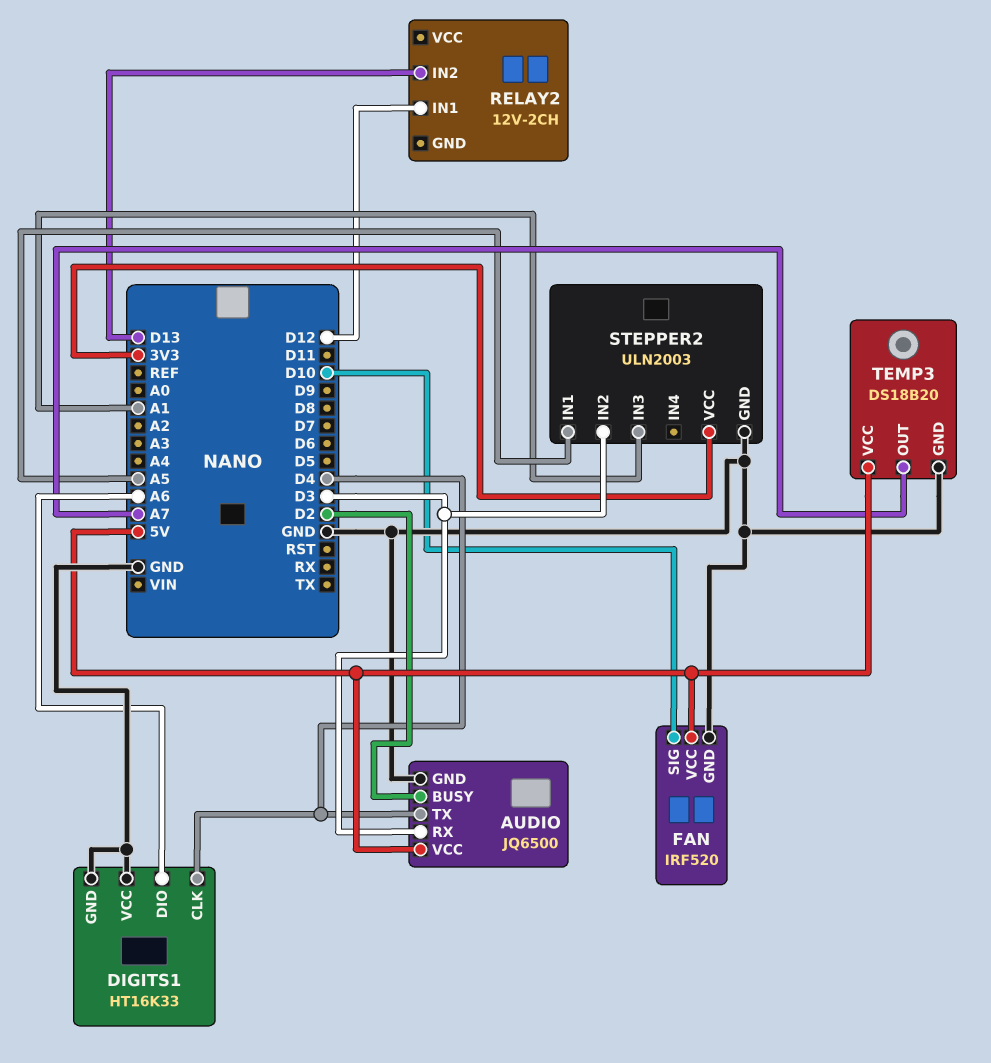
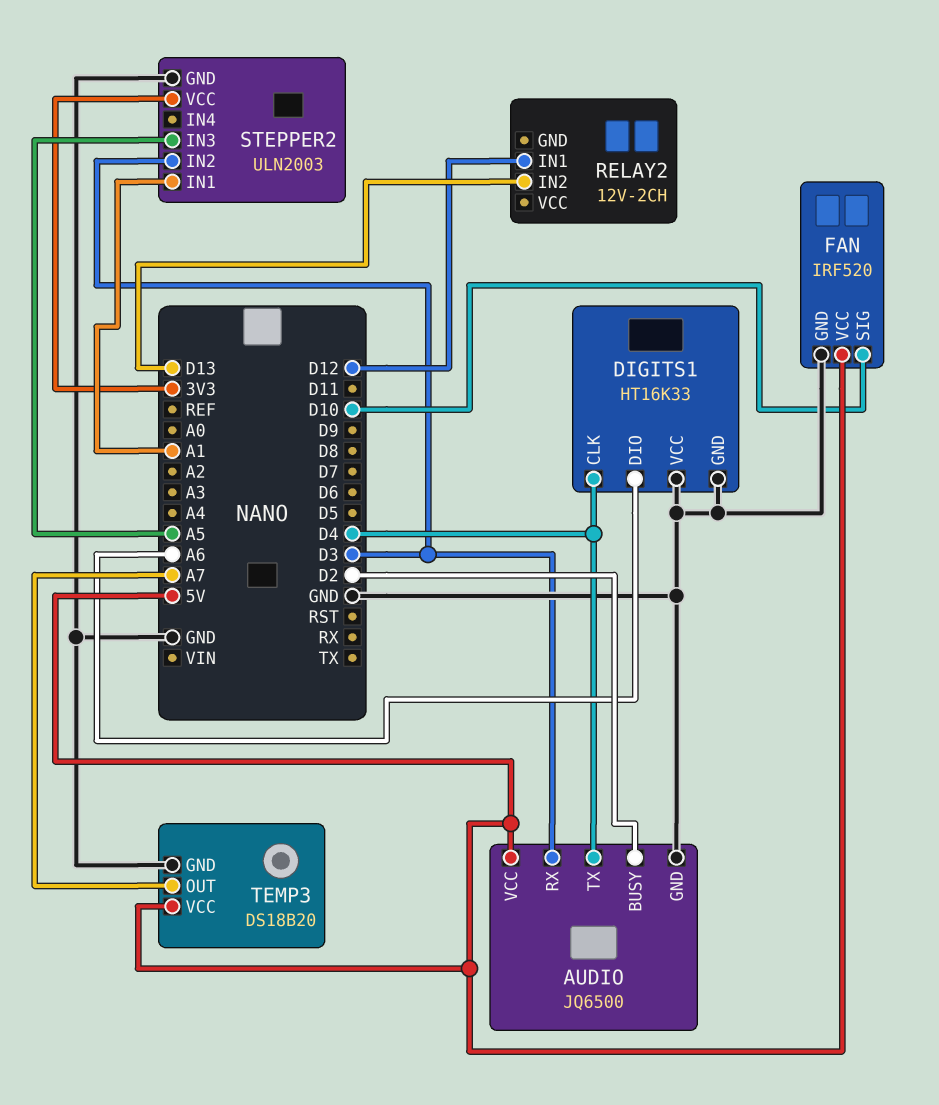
STEPPER2 pin IN1: A5 -> A1
STEPPER2 pin IN3: A1 -> A5

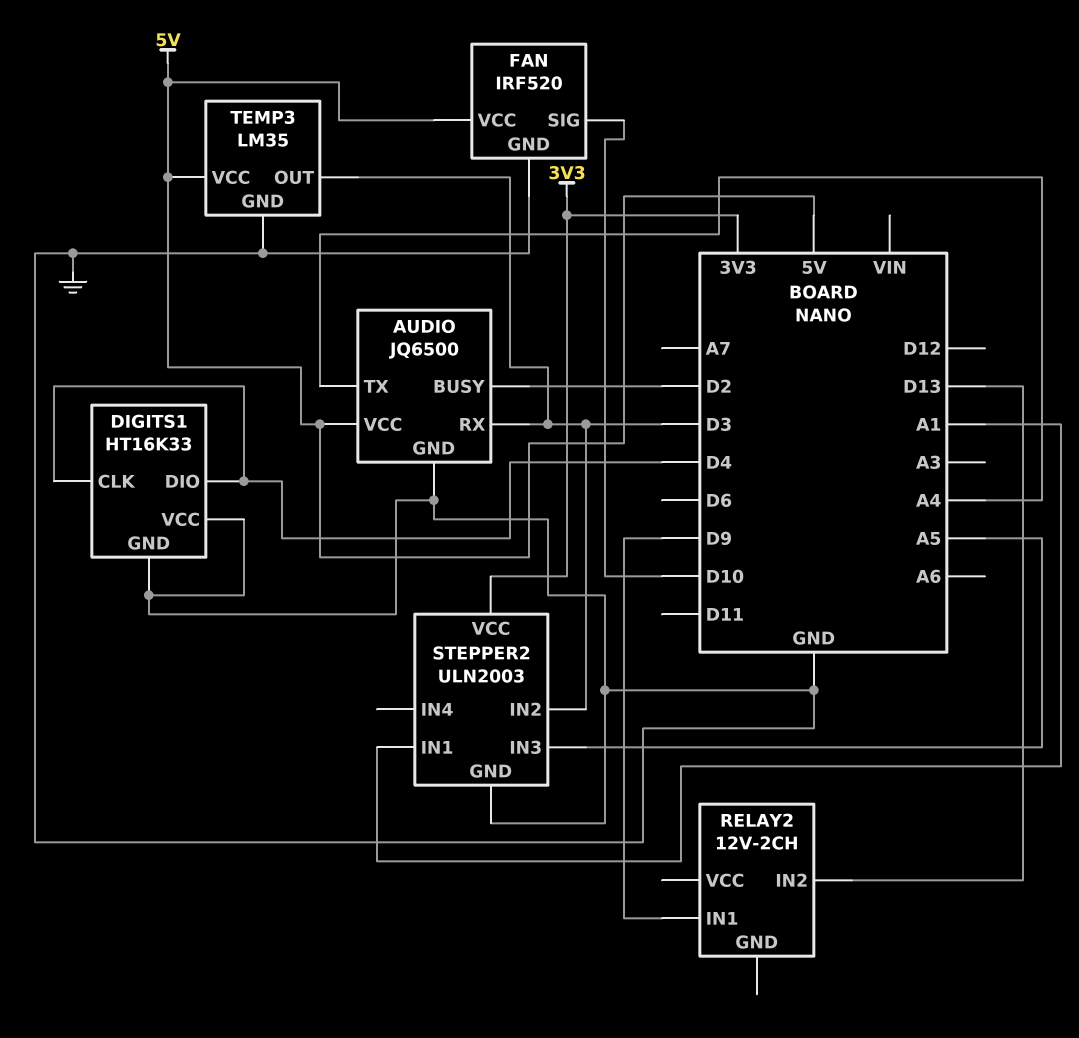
AUDIO pin TX: D4 -> A4
DIGITS1 pin DIO: A6 -> D4
RELAY2 pin IN1: D12 -> D9
TEMP3: DS18B20 -> LM35
TEMP3 pin OUT: A7 -> D3

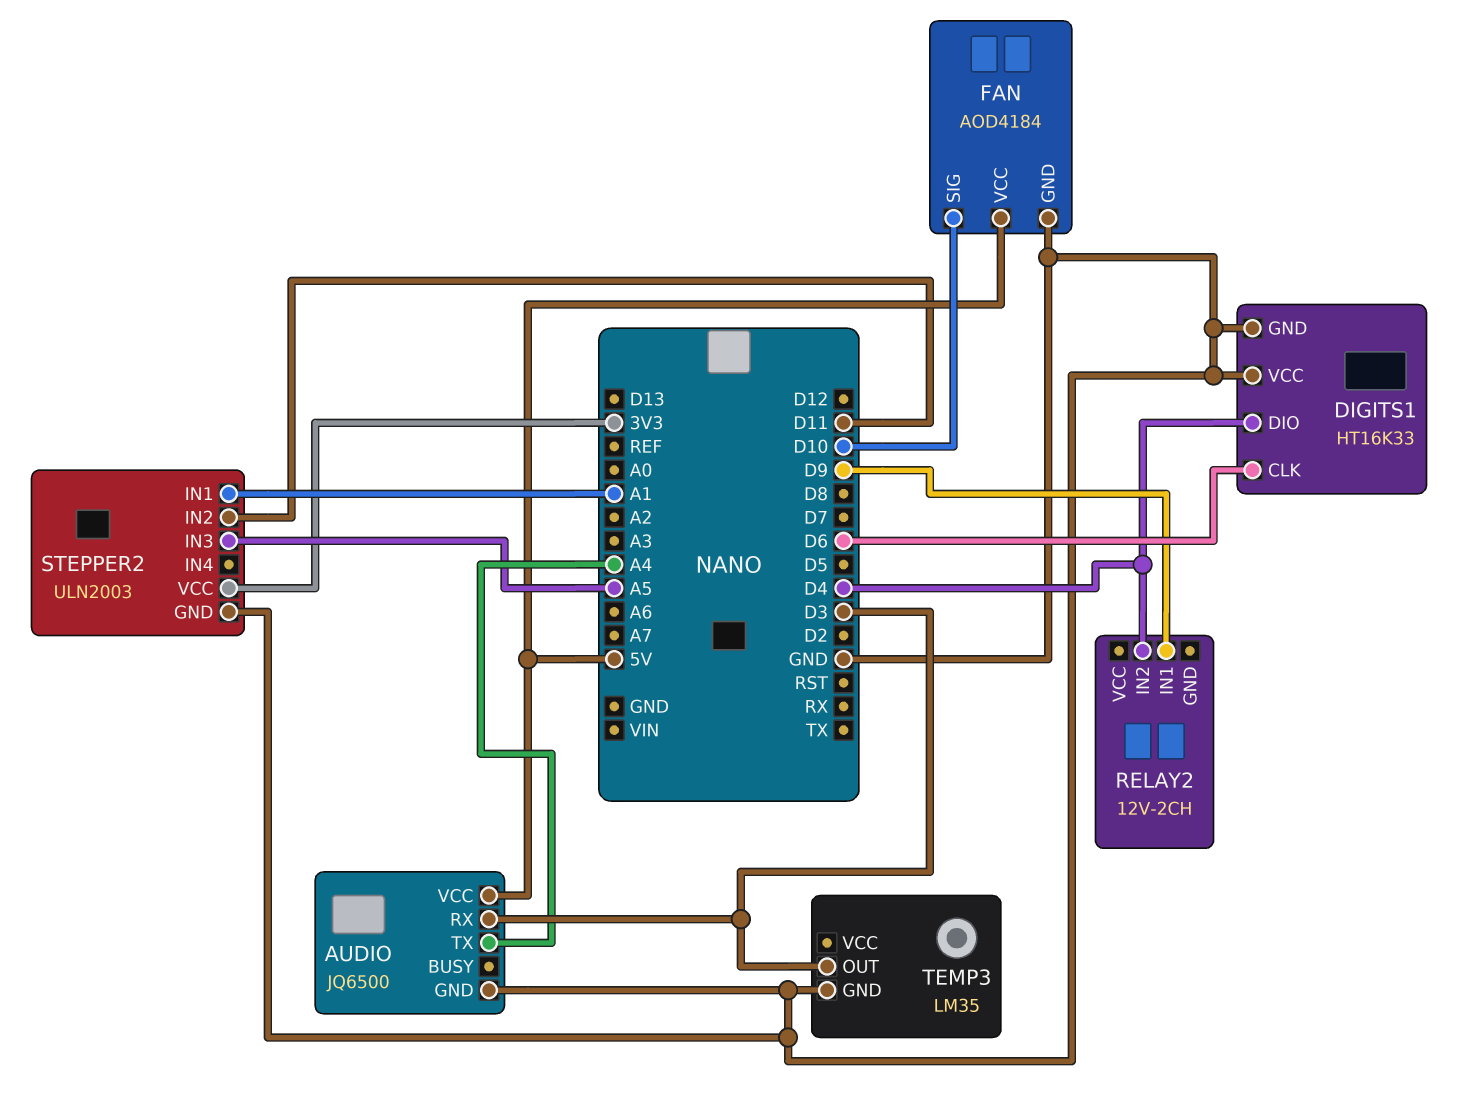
AUDIO pin BUSY: D2 -> none
DIGITS1 pin CLK: D4 -> D6
FAN: IRF520 -> AOD4184
RELAY2 pin IN2: D13 -> D4
STEPPER2 pin IN2: D3 -> D11
TEMP3 pin VCC: 5V -> none

